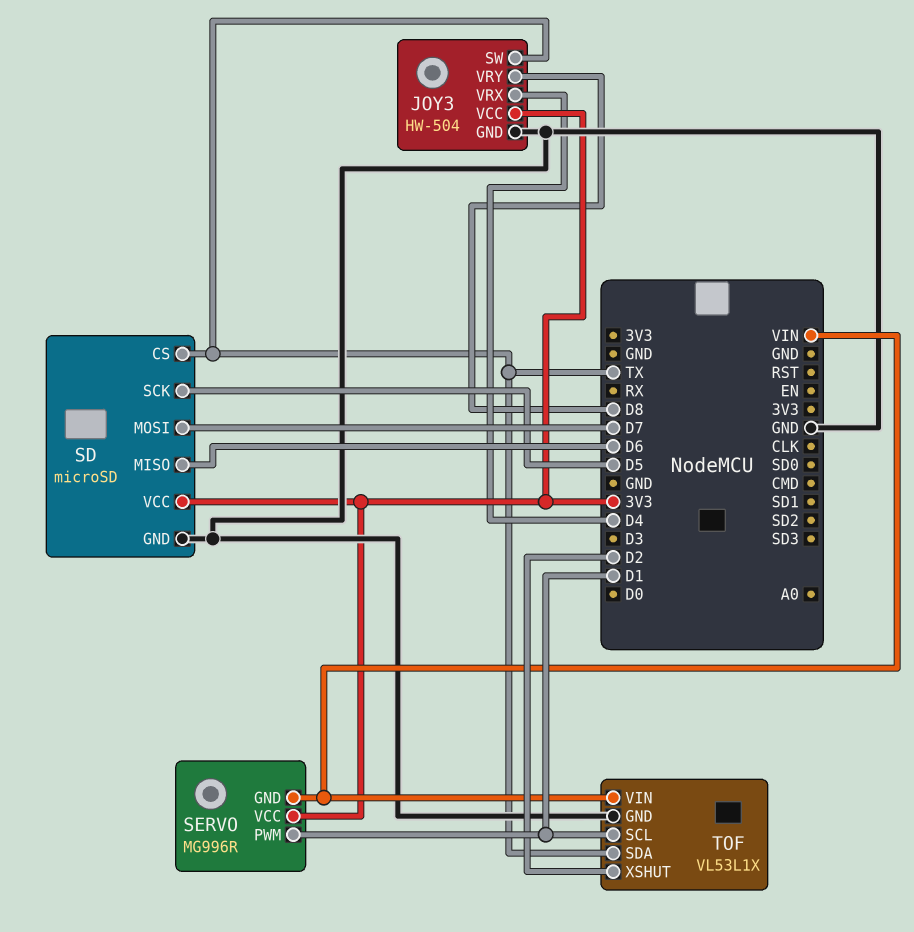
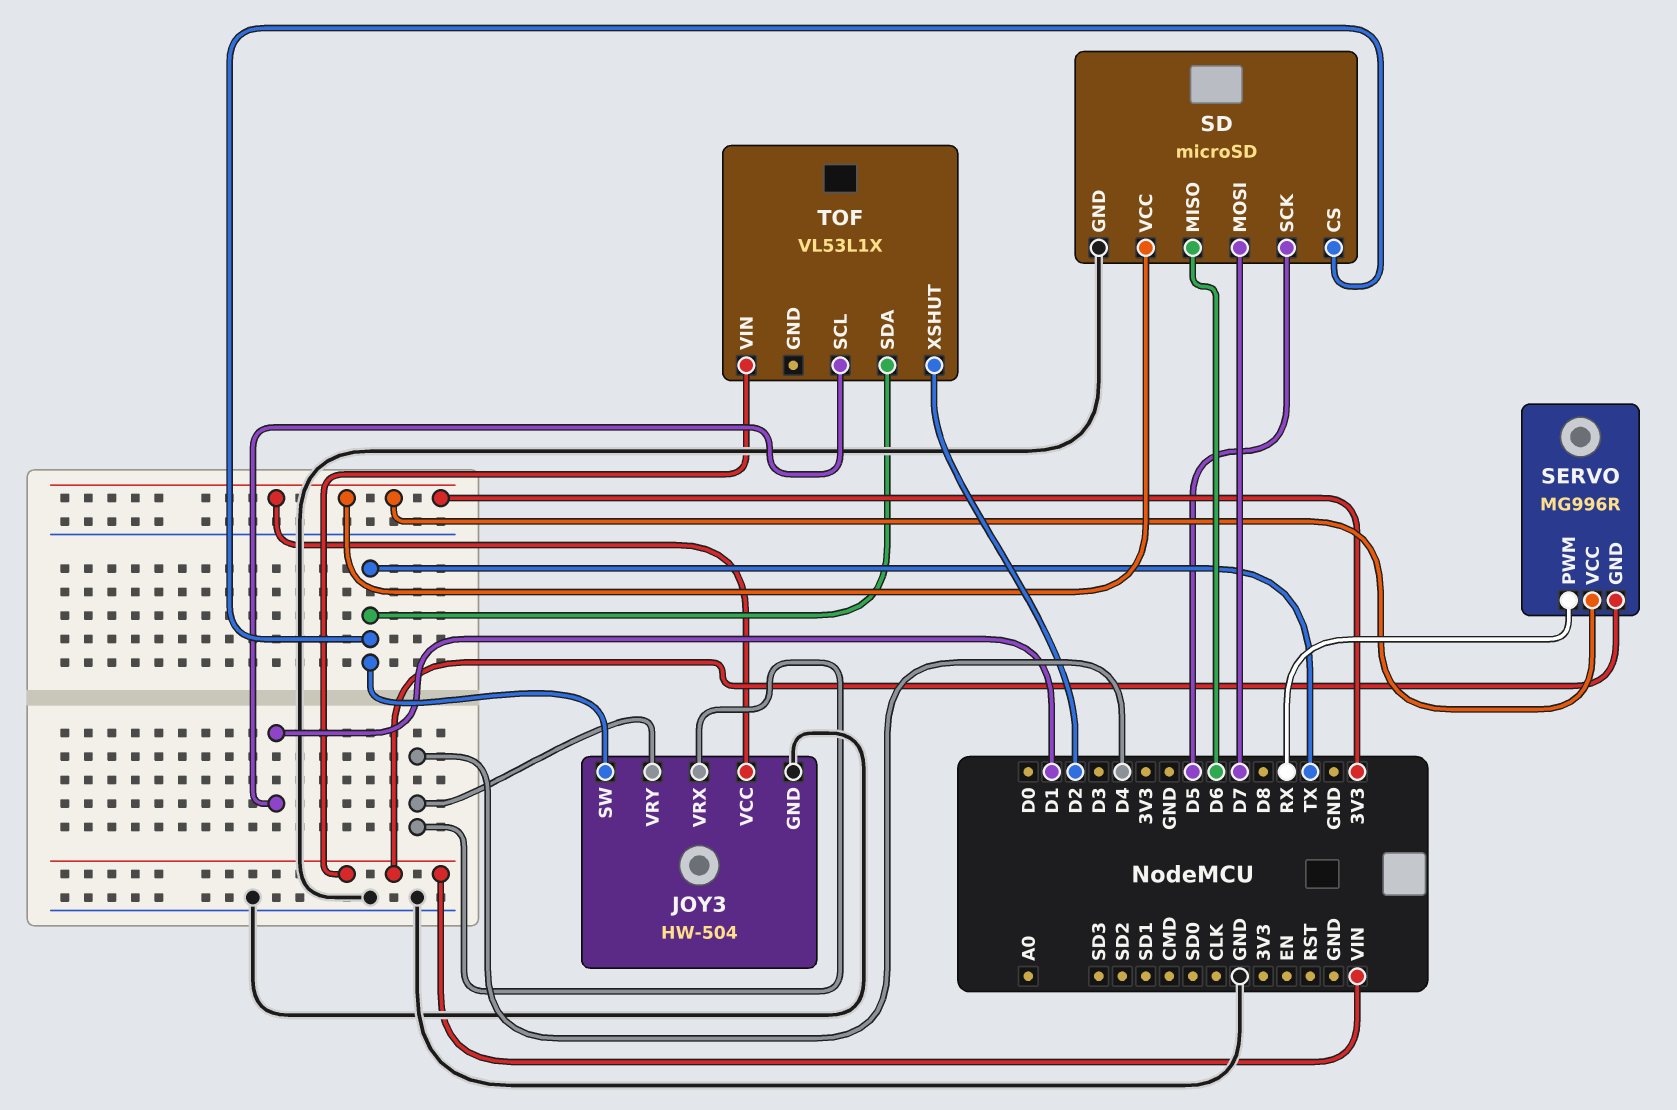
JOY3 pin VRY: D8 -> D4
SERVO pin PWM: D1 -> RX
TOF pin GND: GND -> none

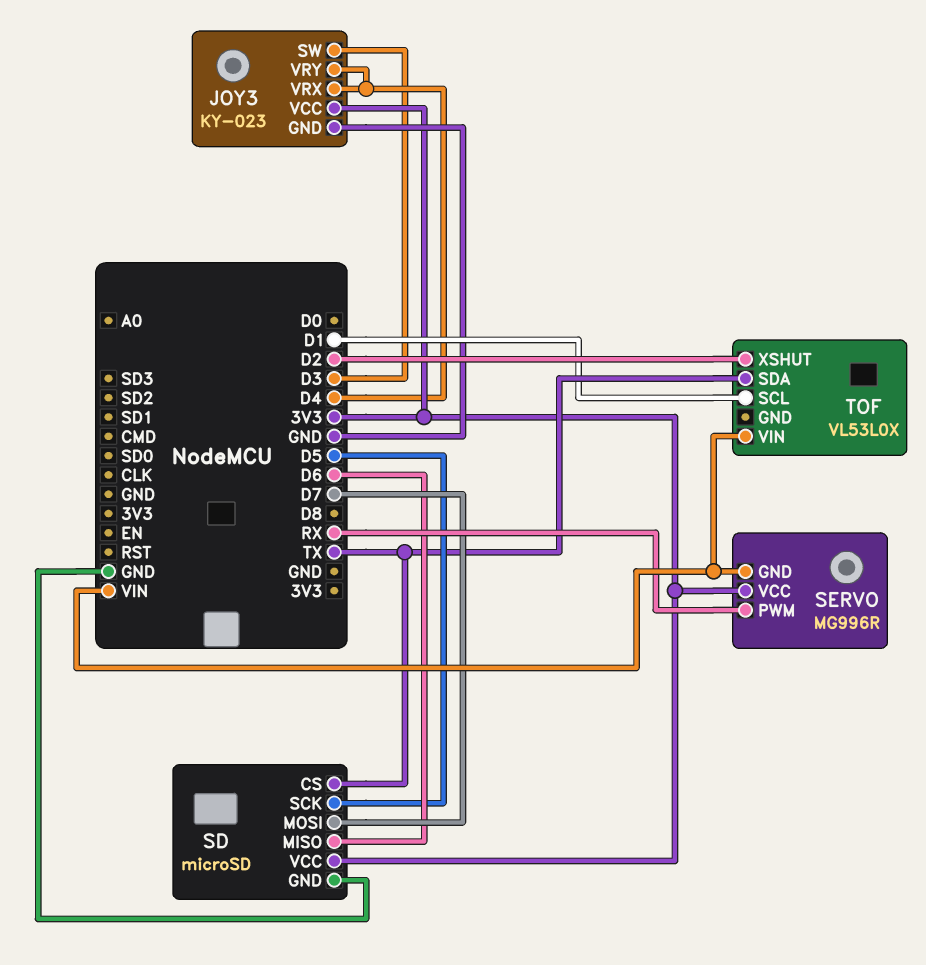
JOY3: HW-504 -> KY-023
JOY3 pin SW: TX -> D3
TOF: VL53L1X -> VL53L0X

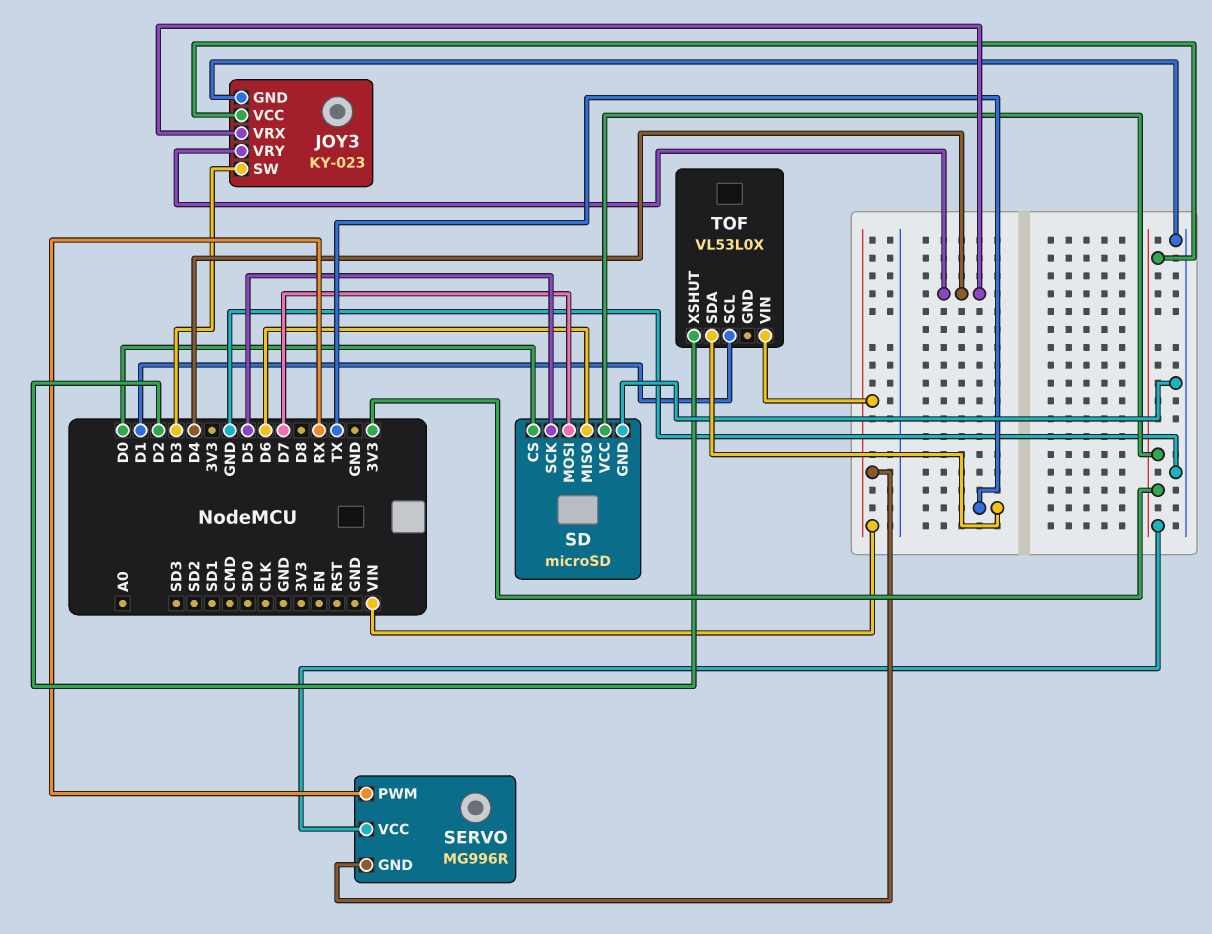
SD pin CS: TX -> D0

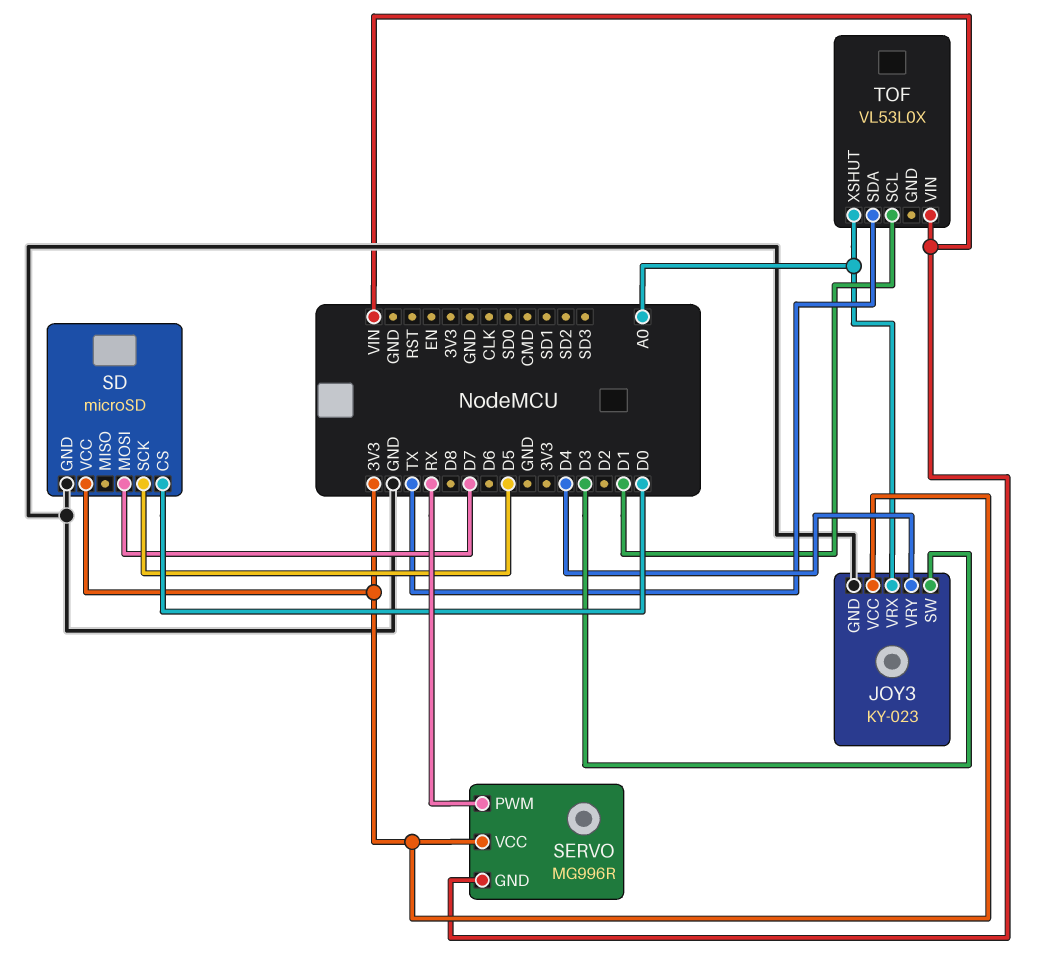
JOY3 pin VRX: D4 -> A0
SD pin MISO: D6 -> none
TOF pin XSHUT: D2 -> A0

